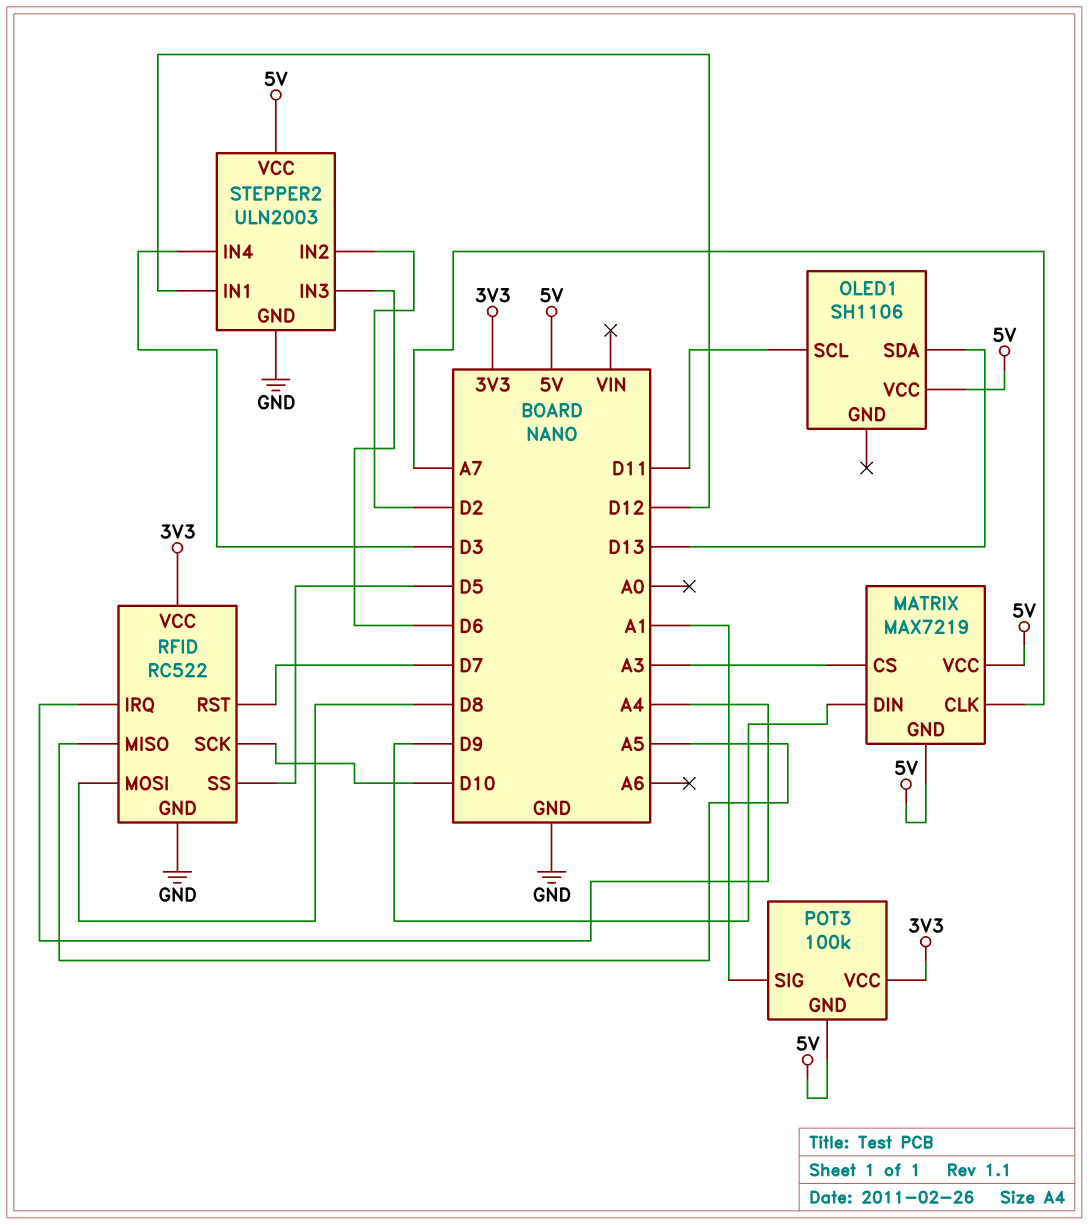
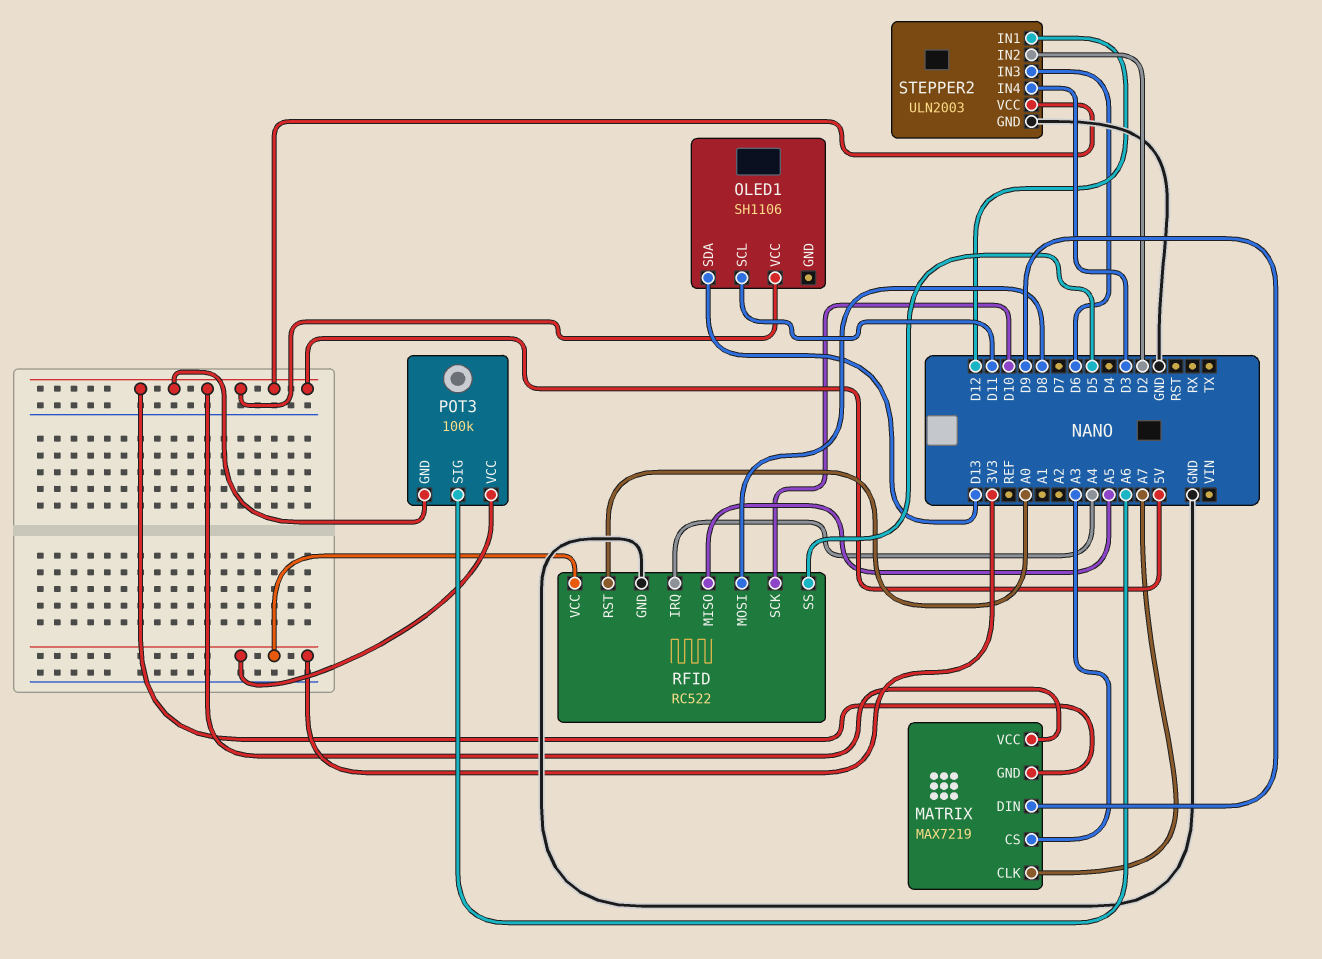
POT3 pin SIG: A1 -> A6
RFID pin RST: D7 -> A0

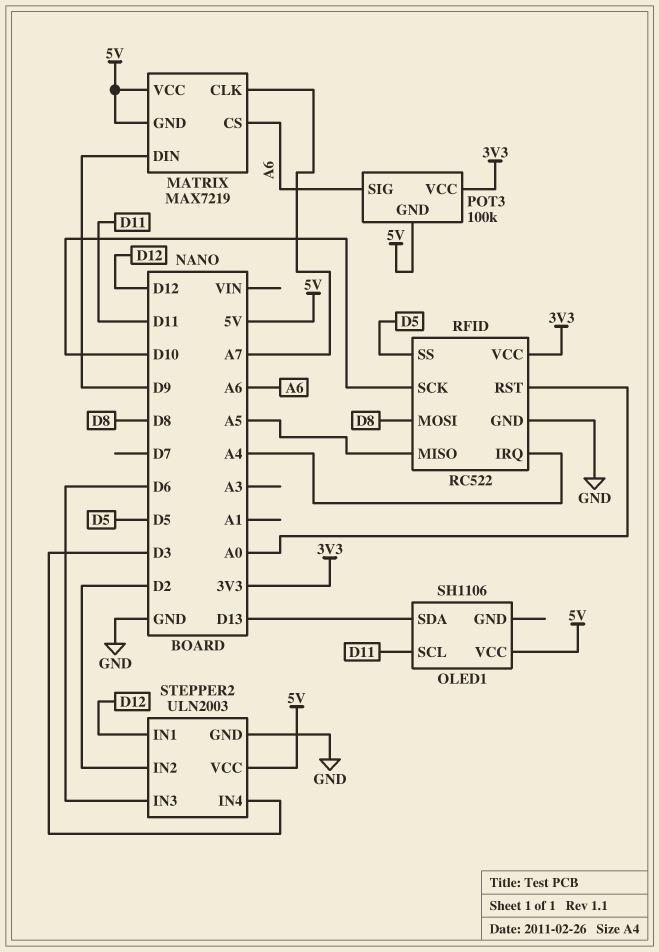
MATRIX pin CS: A3 -> A6

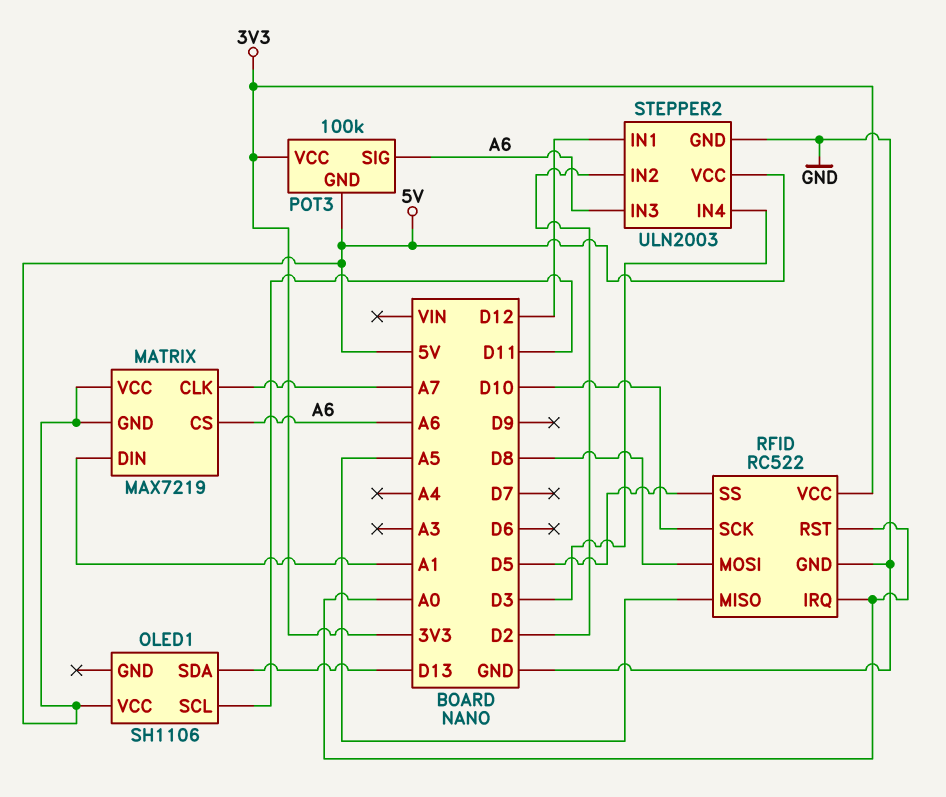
MATRIX pin DIN: D9 -> A1
RFID pin IRQ: A4 -> A0
STEPPER2 pin IN3: D6 -> A6

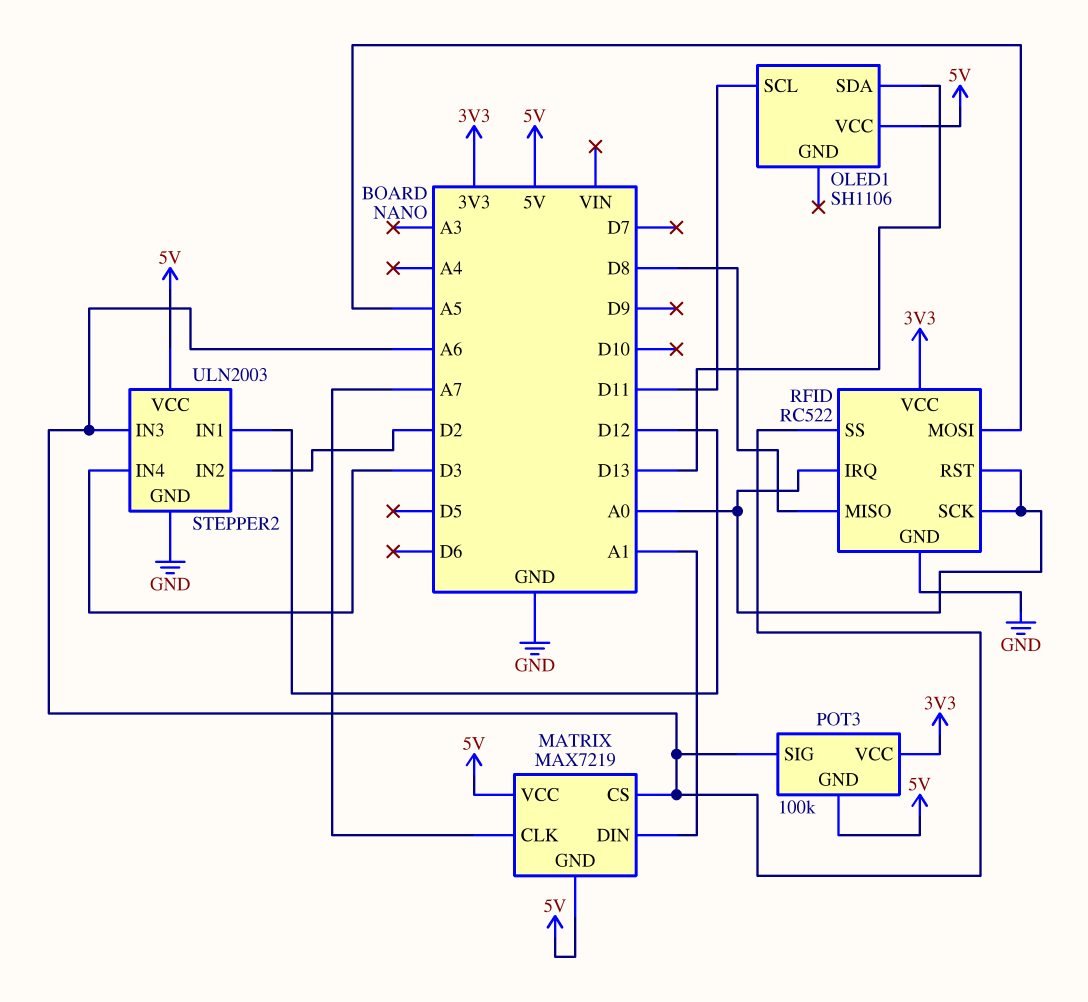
RFID pin MISO: A5 -> D8
RFID pin MOSI: D8 -> A5
RFID pin SCK: D10 -> A0
RFID pin SS: D5 -> A6

